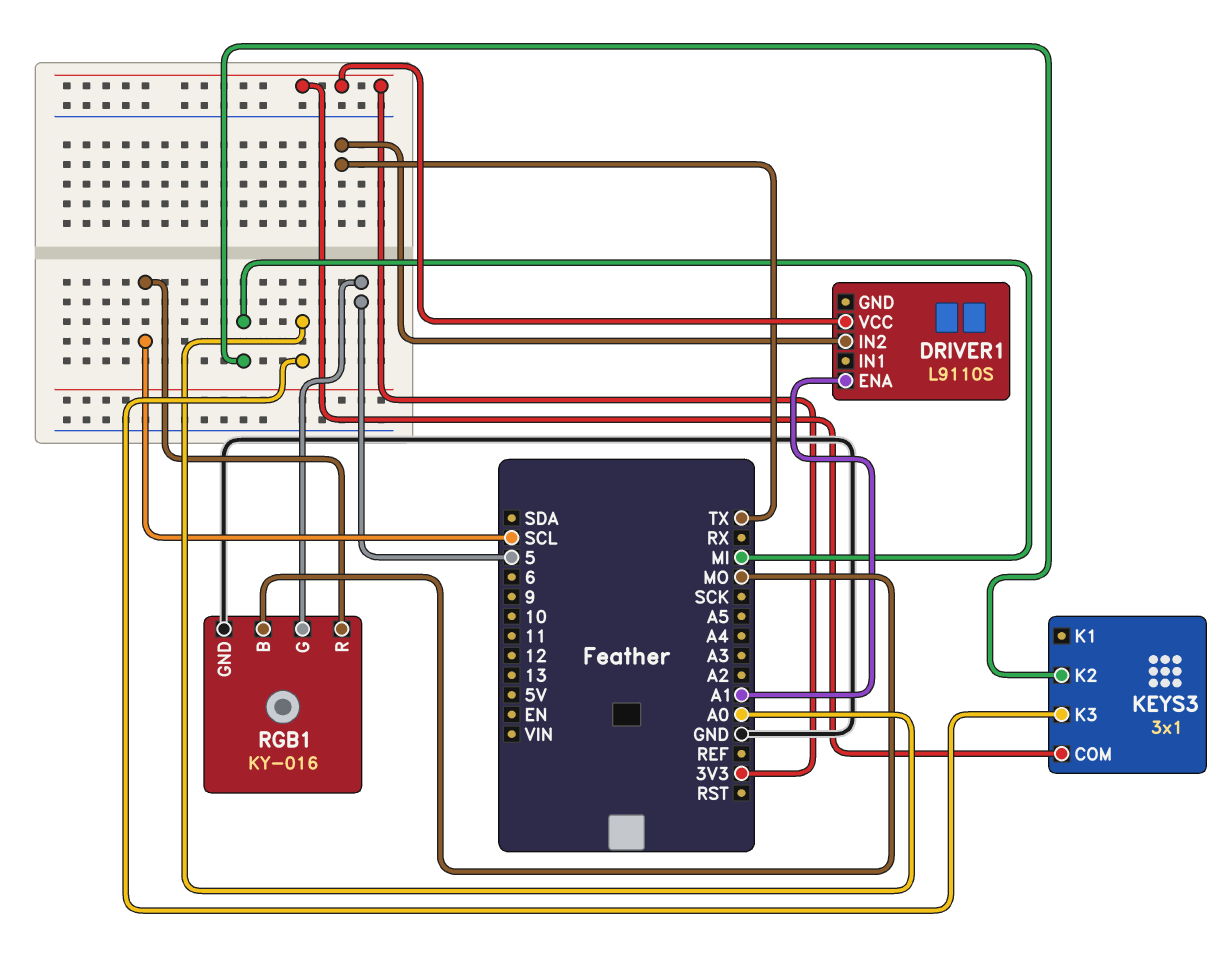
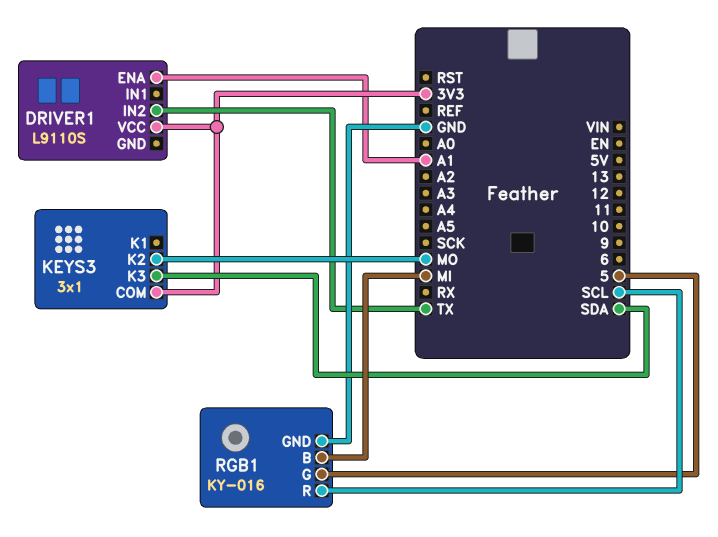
KEYS3 pin K2: MI -> MO
KEYS3 pin K3: A0 -> SDA
RGB1 pin B: MO -> MI

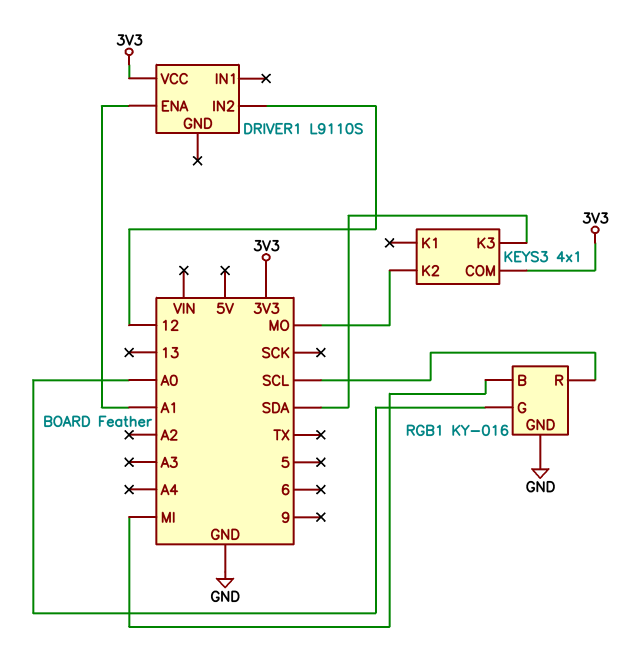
DRIVER1 pin IN2: TX -> 12
KEYS3: 3x1 -> 4x1
RGB1 pin G: 5 -> A0

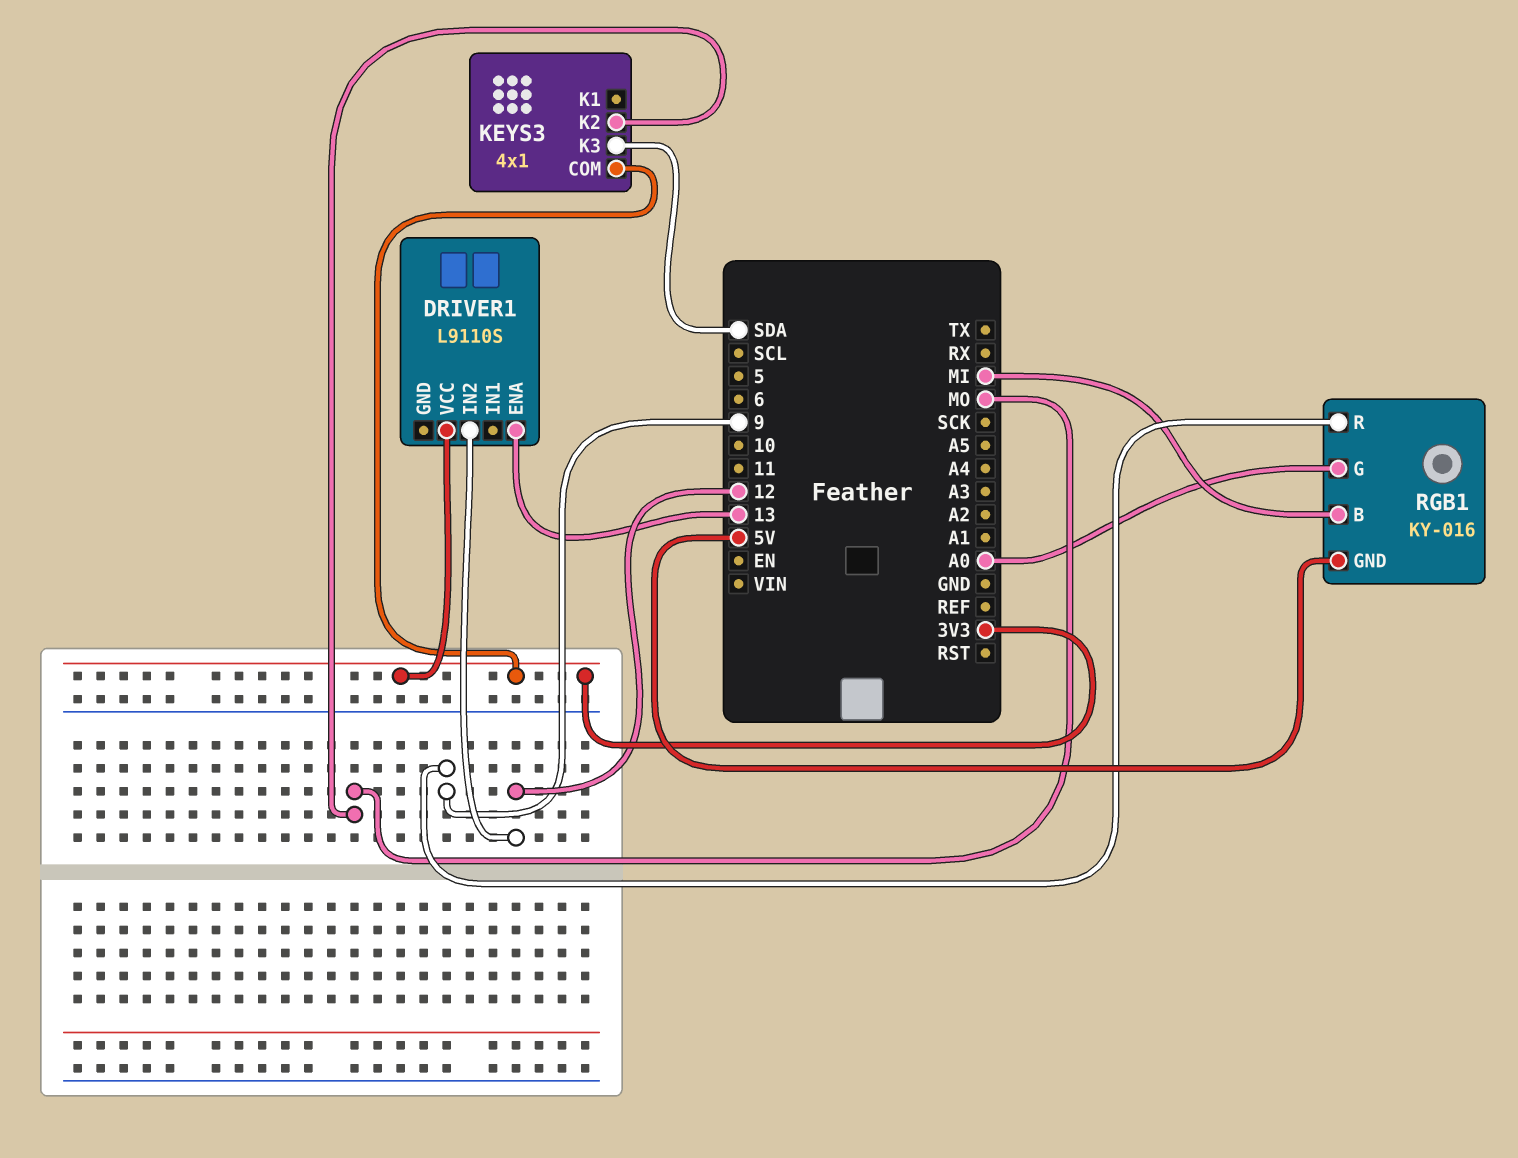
DRIVER1 pin ENA: A1 -> 13
RGB1 pin GND: GND -> 5V
RGB1 pin R: SCL -> 9

